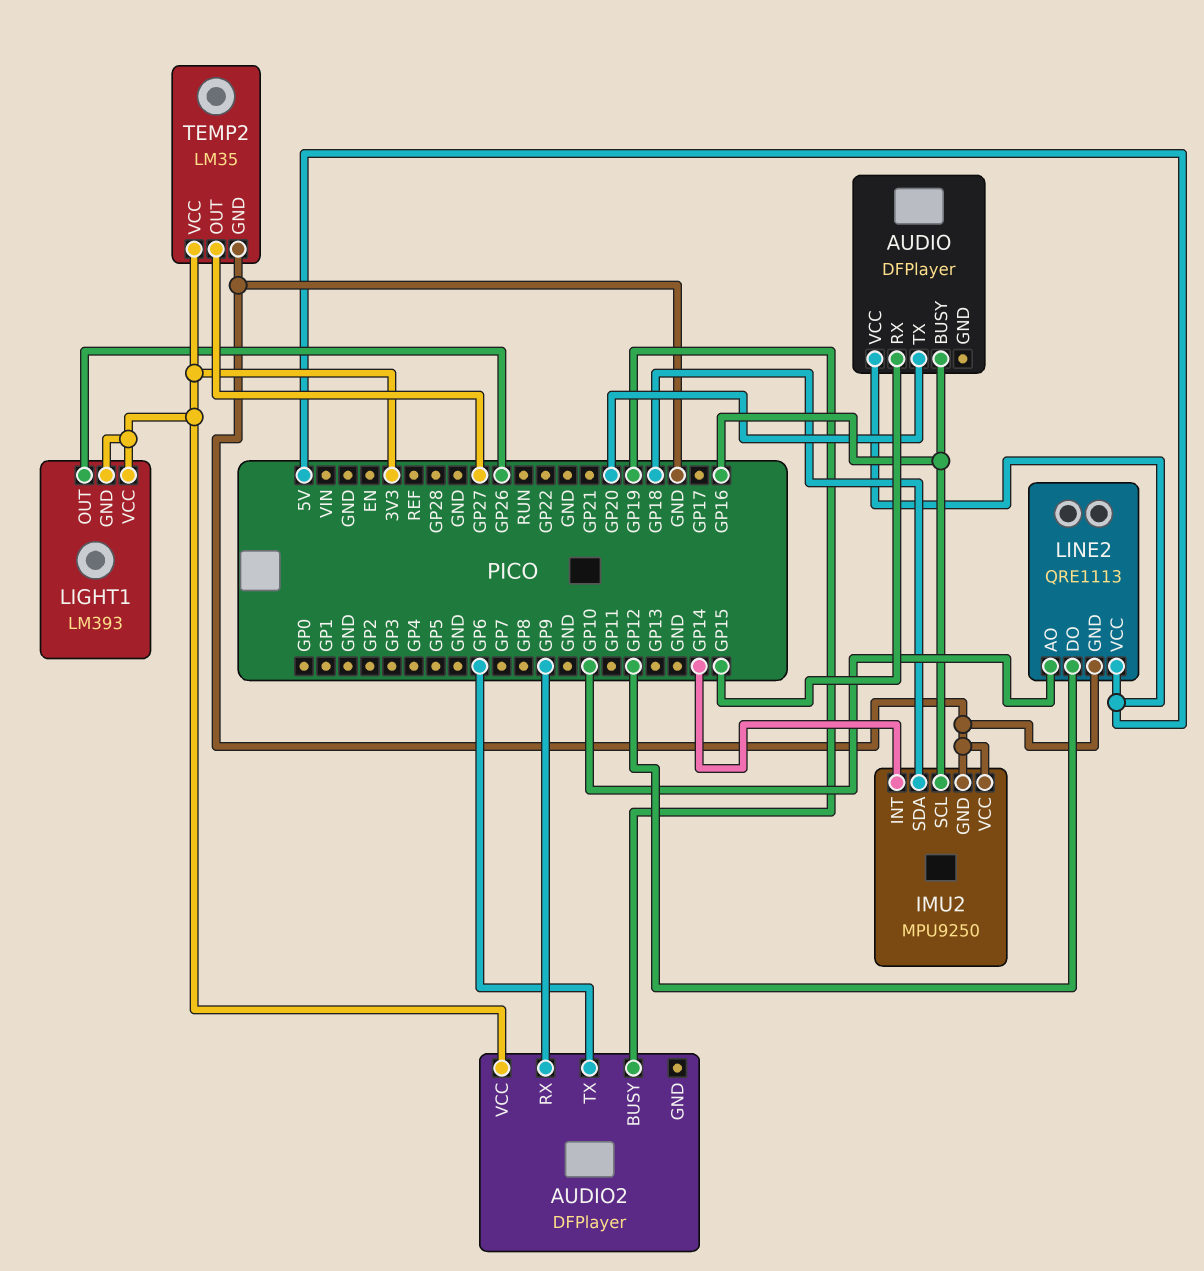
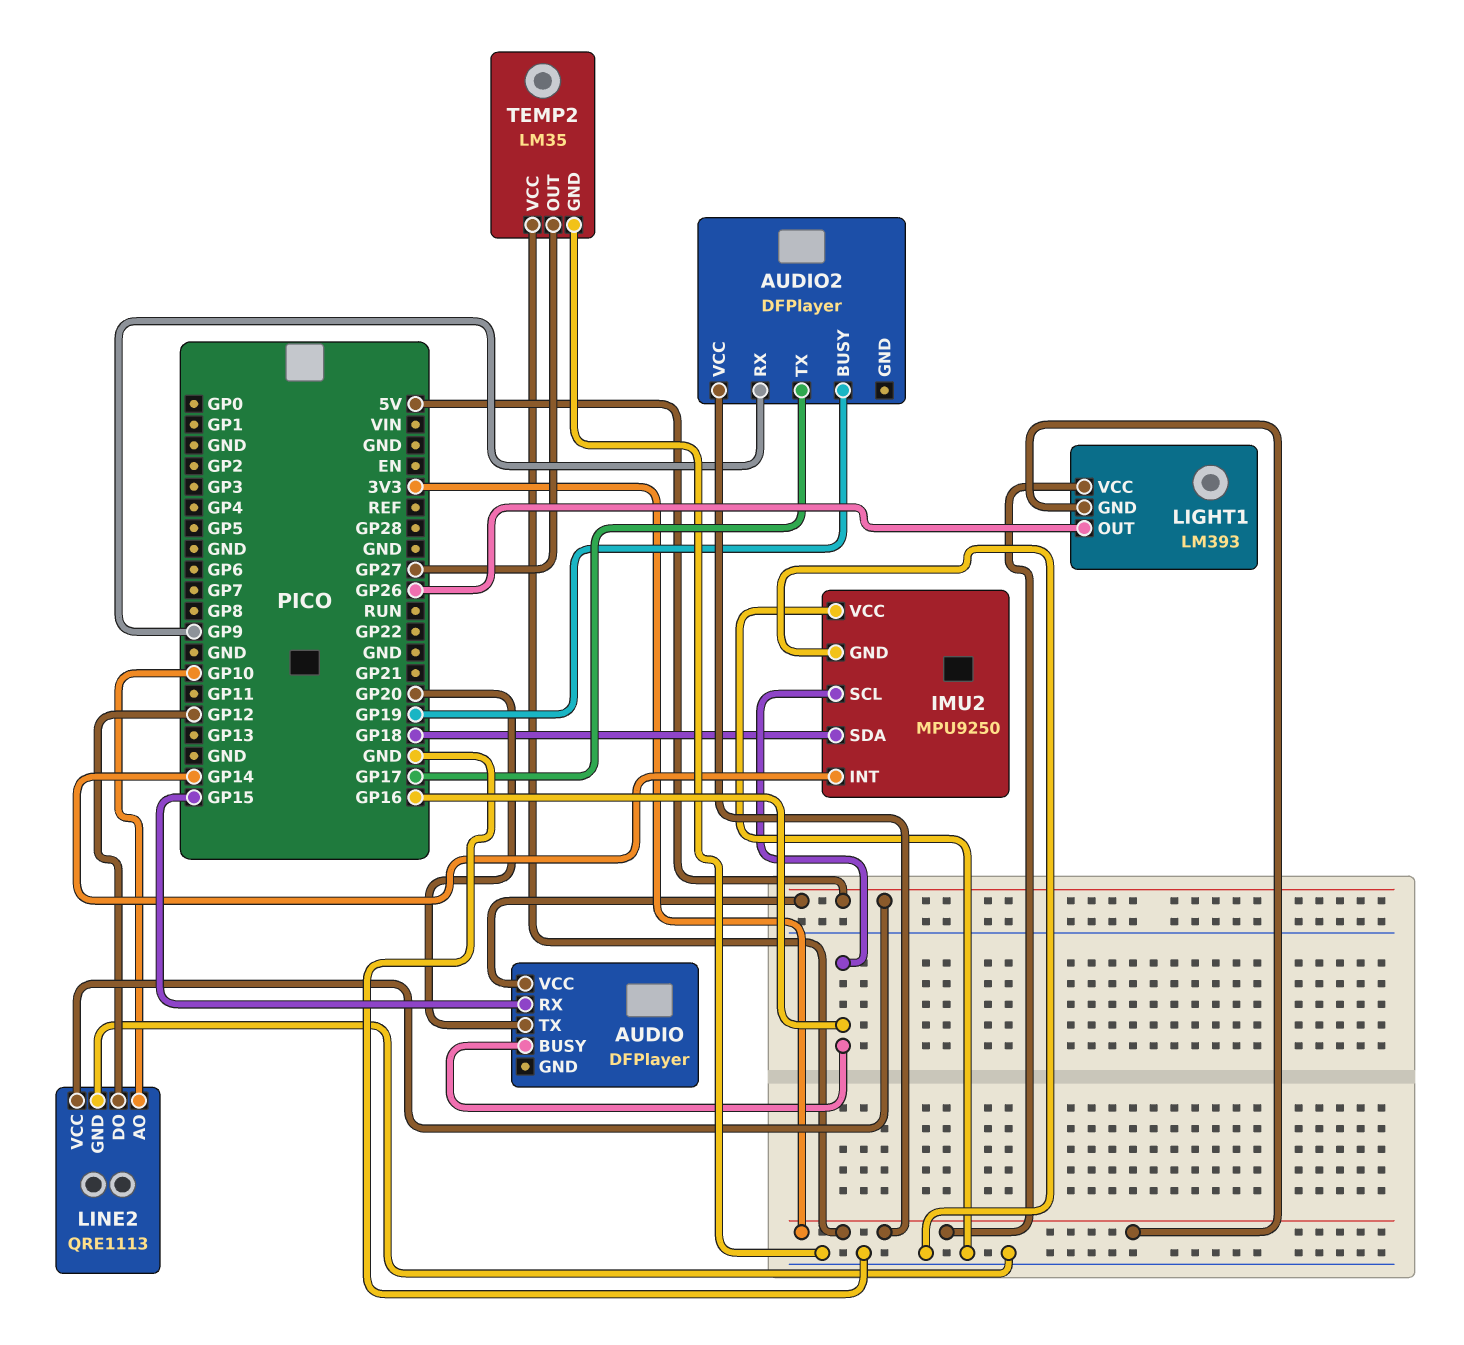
AUDIO2 pin TX: GP6 -> GP17

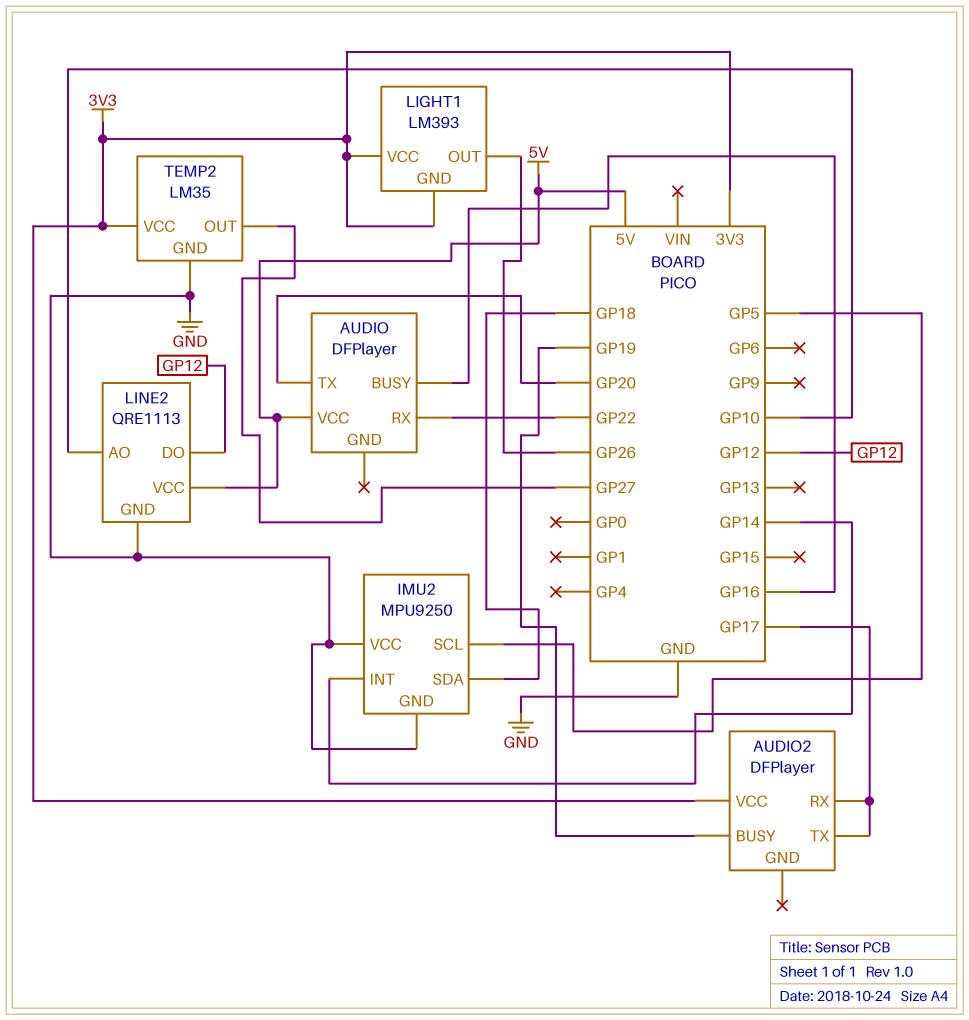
AUDIO pin RX: GP15 -> GP22
AUDIO2 pin RX: GP9 -> GP17
IMU2 pin SCL: GP16 -> GP5

